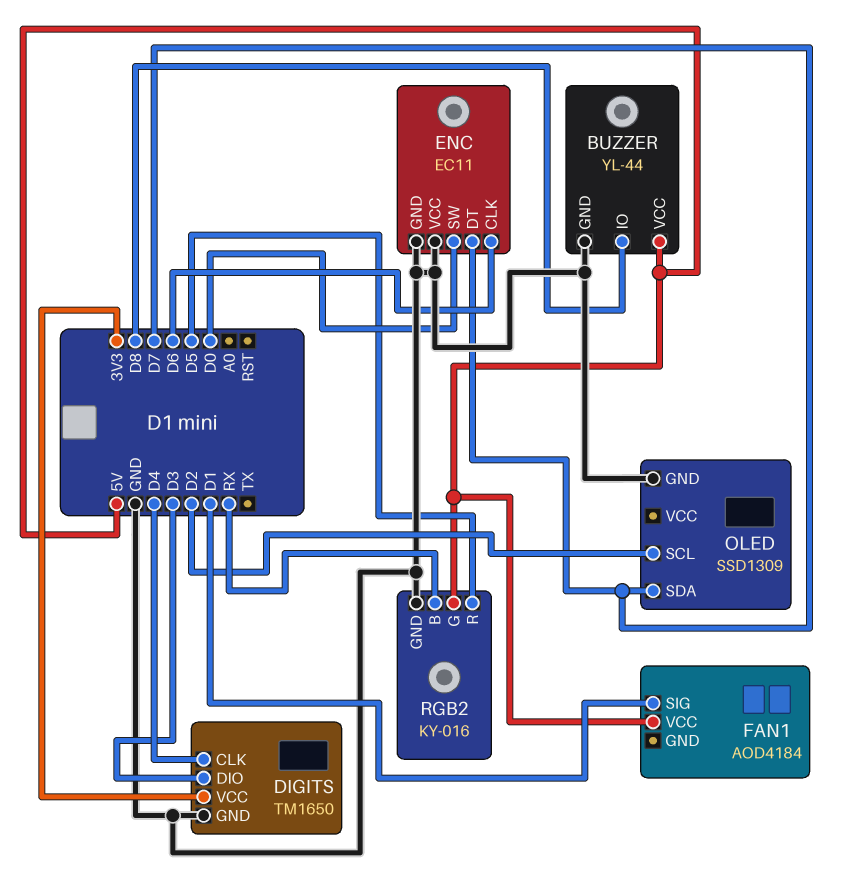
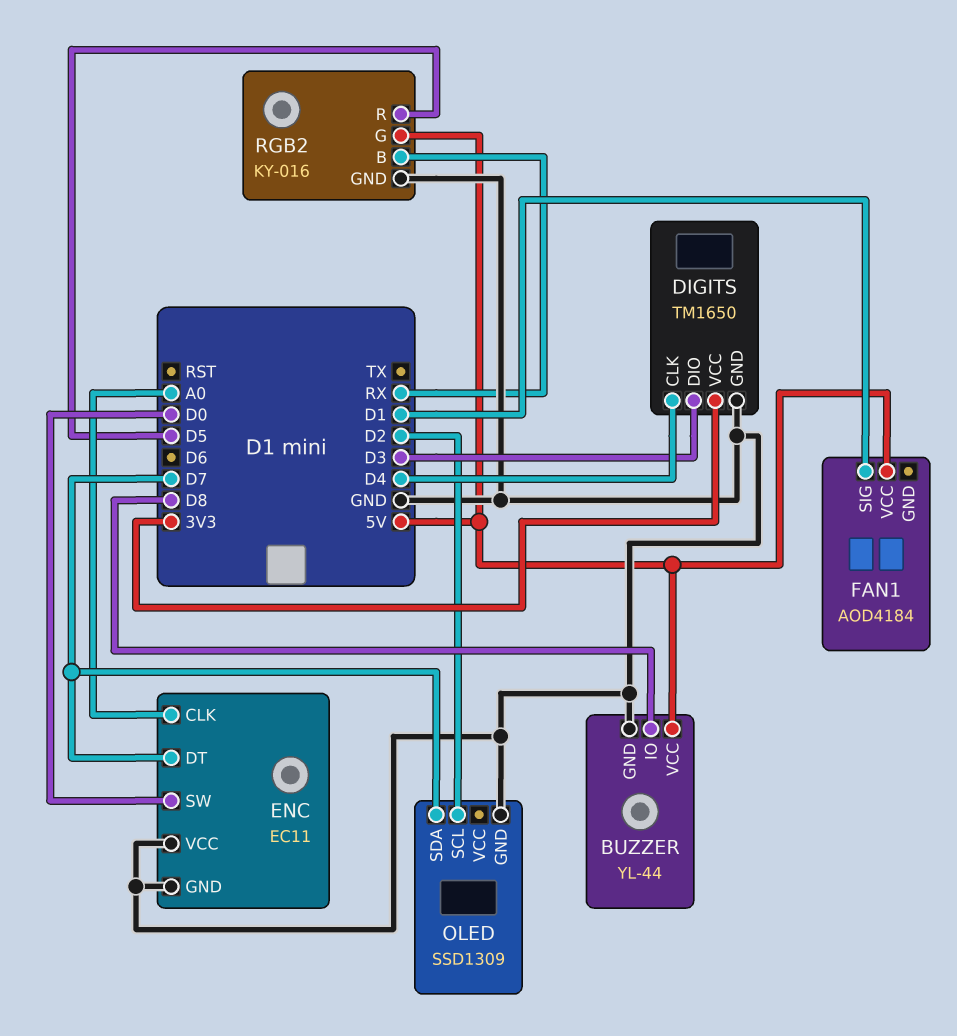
ENC pin CLK: D6 -> A0

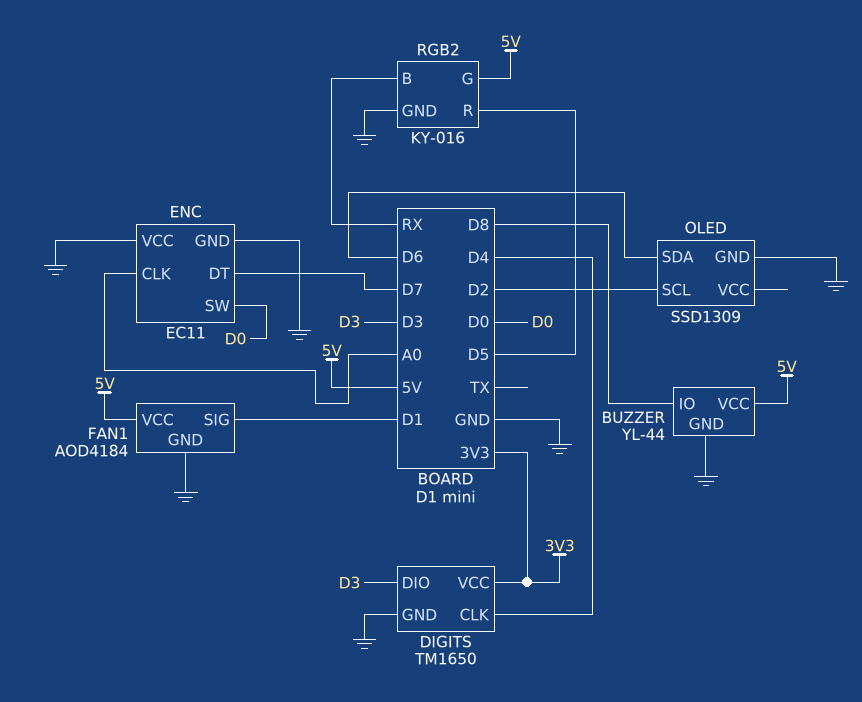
FAN1 pin GND: none -> GND
OLED pin SDA: D7 -> D6

